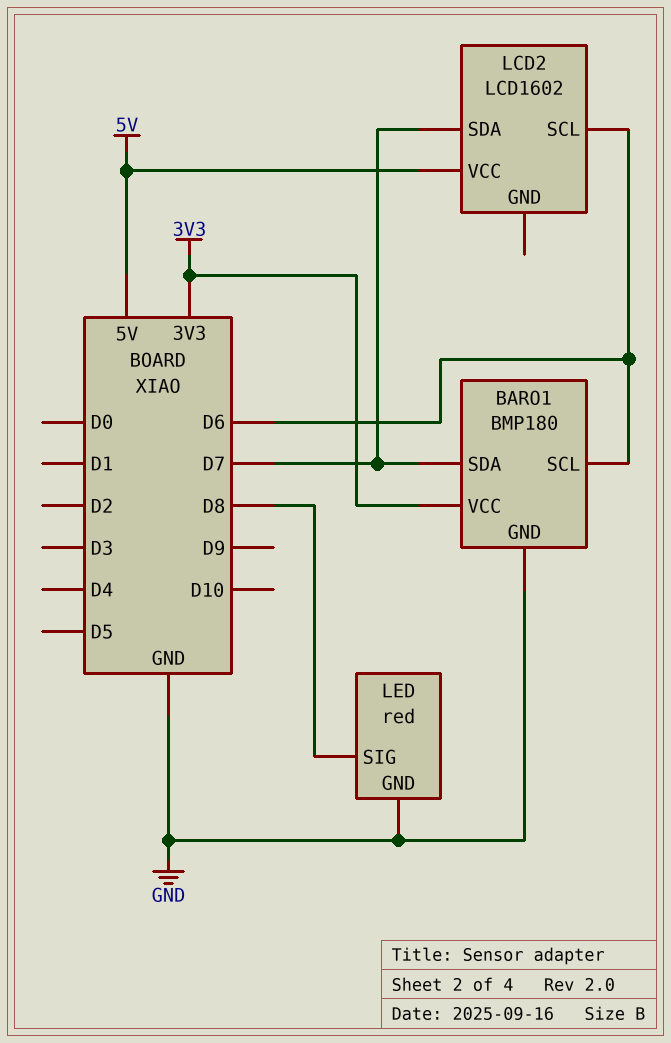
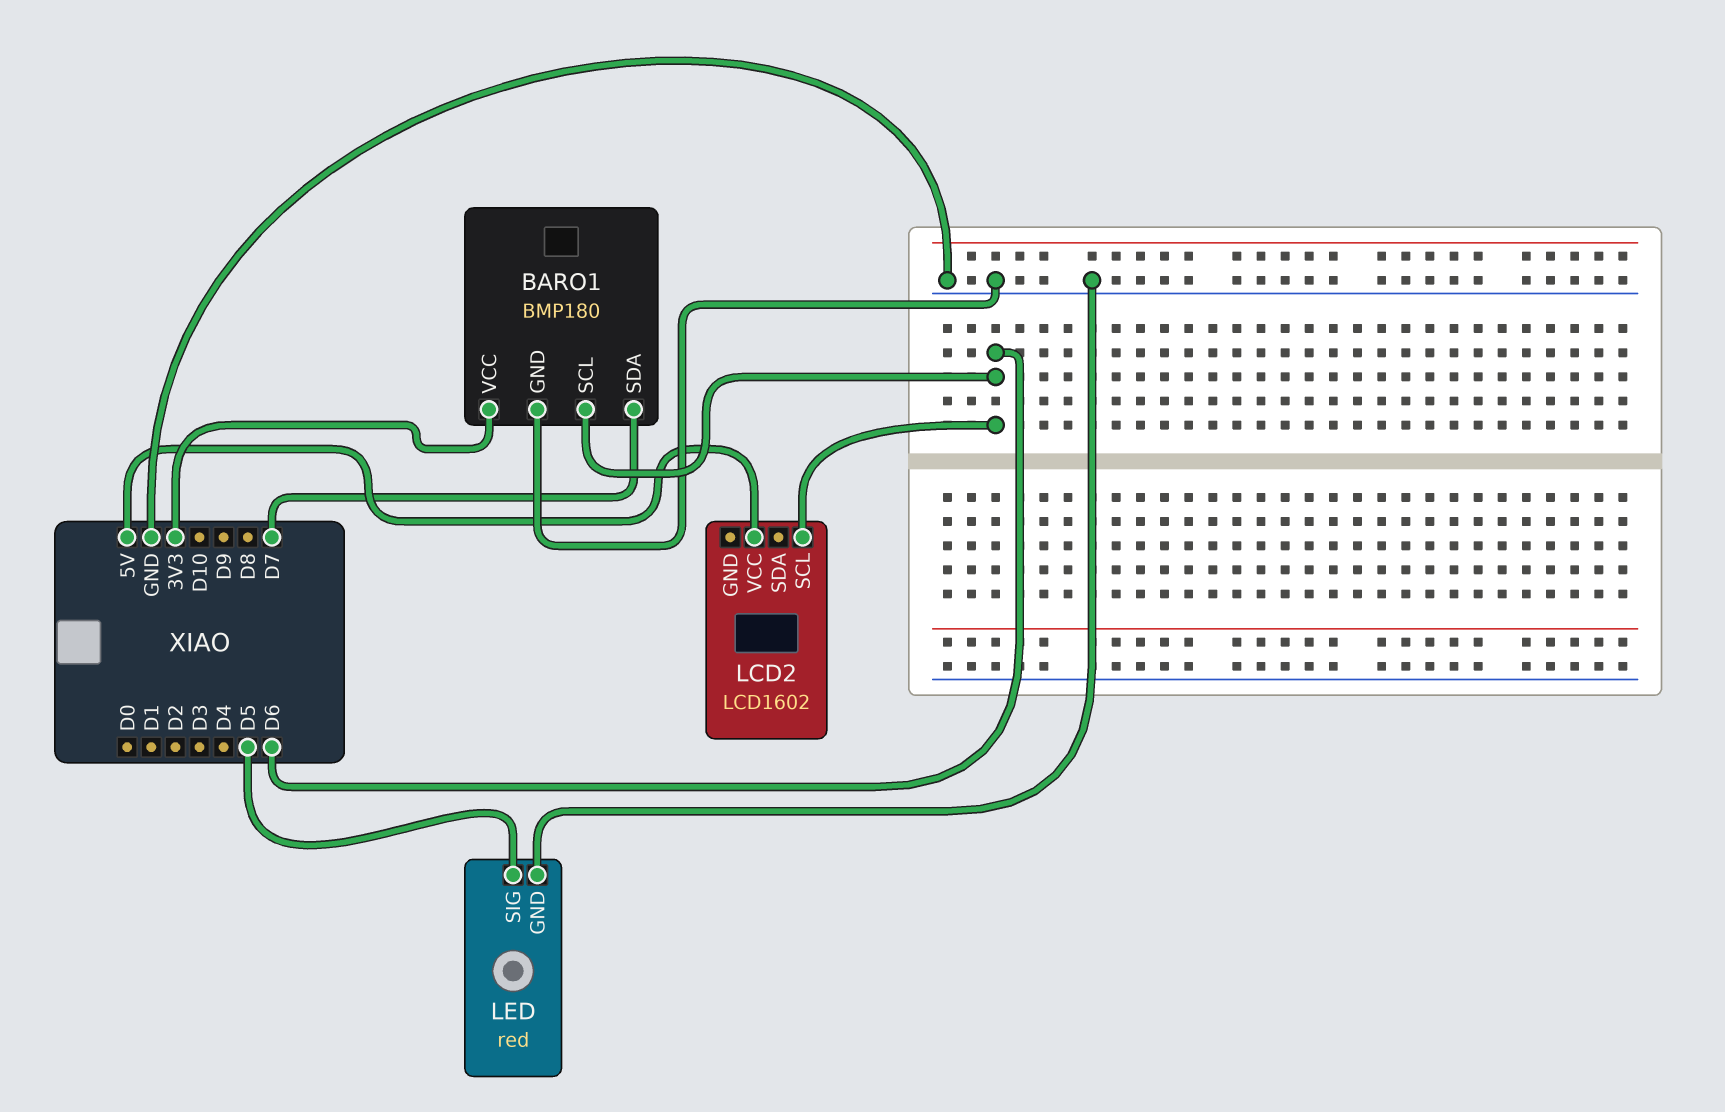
LCD2 pin SDA: D7 -> none
LED pin SIG: D8 -> D5

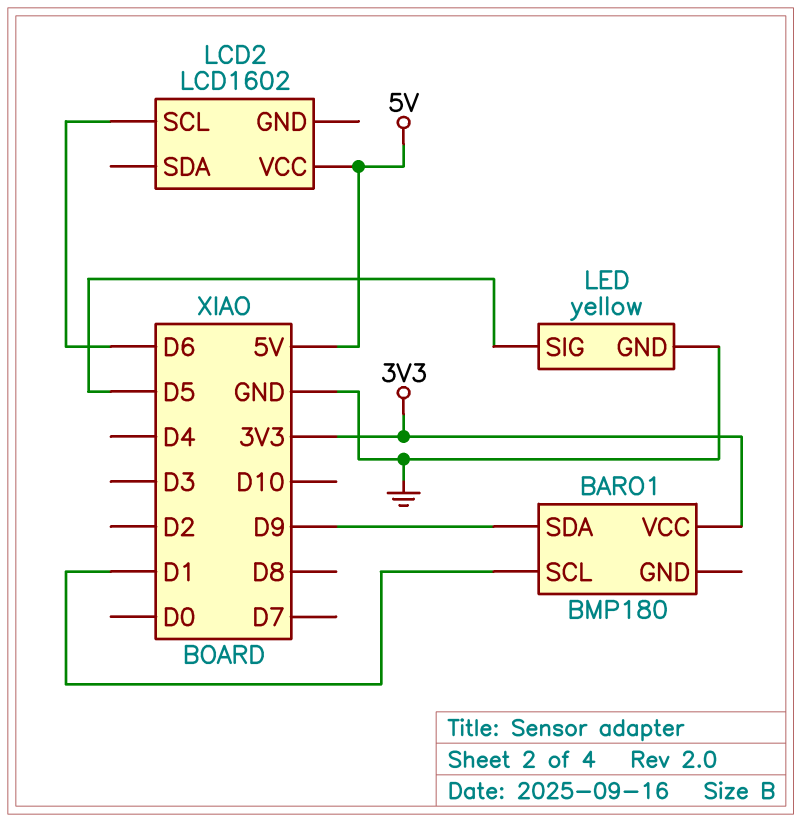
BARO1 pin GND: GND -> none
BARO1 pin SCL: D6 -> D1
BARO1 pin SDA: D7 -> D9
LED: red -> yellow

